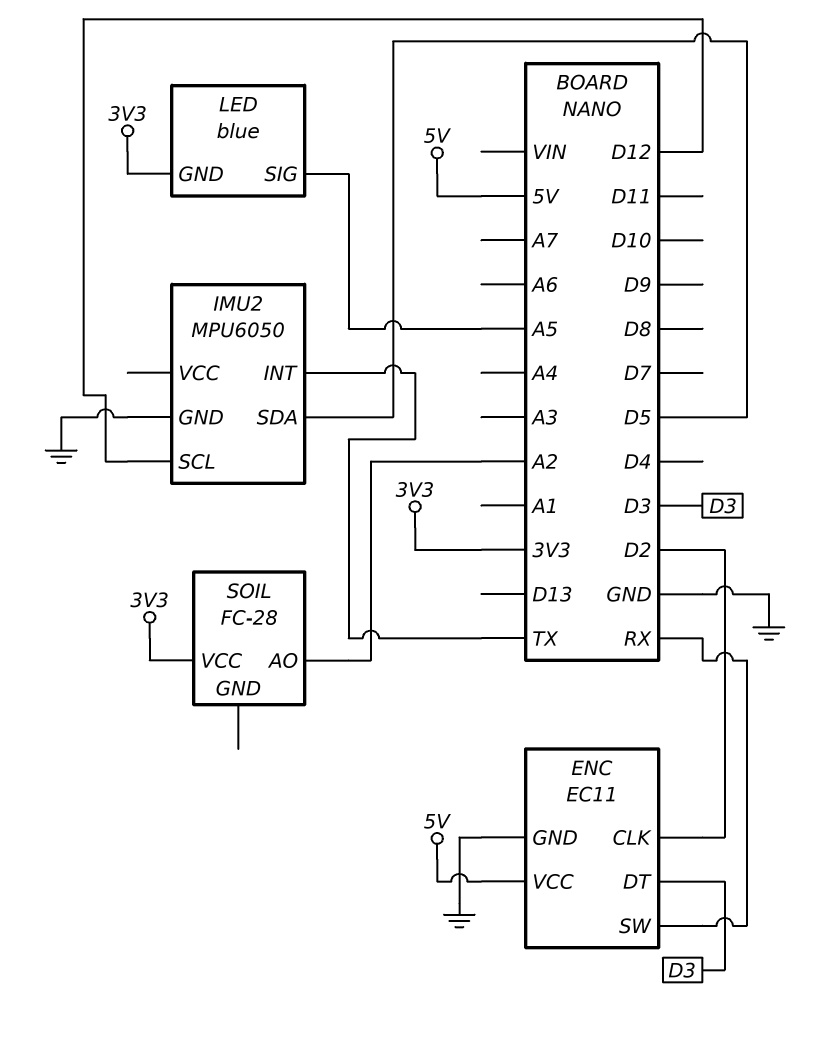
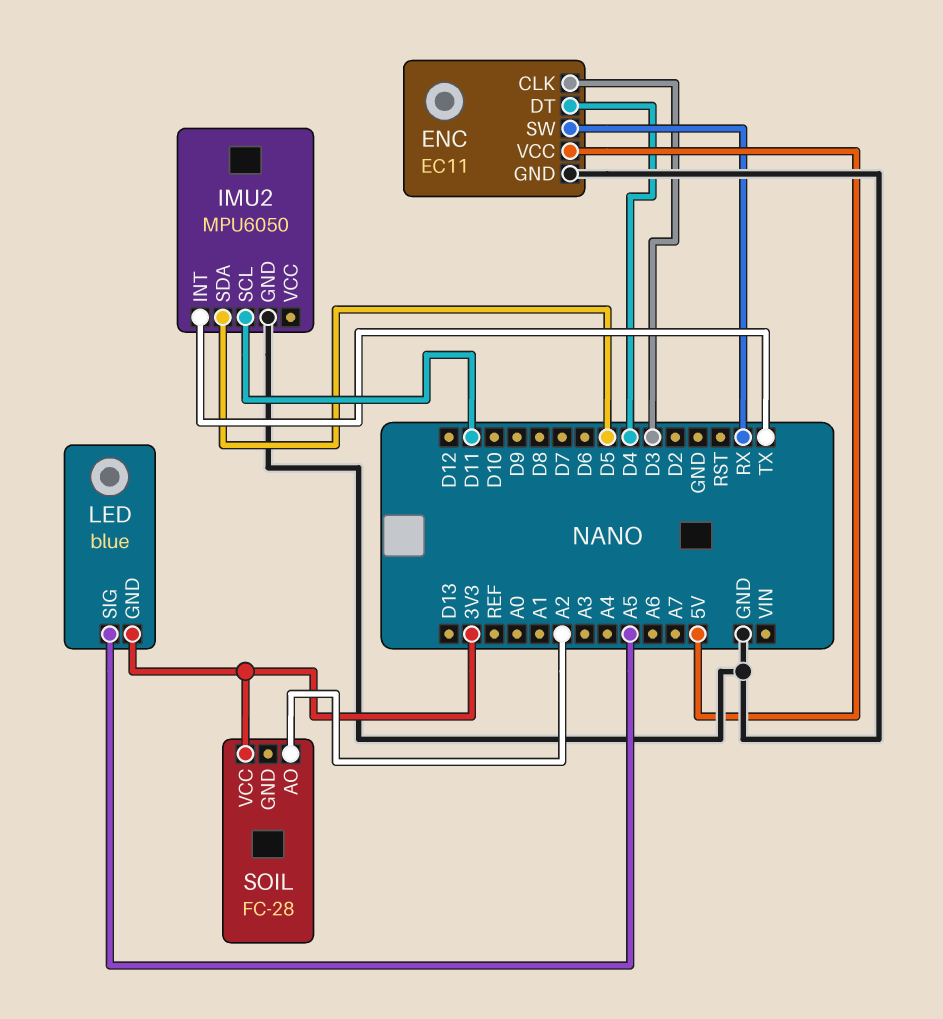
ENC pin CLK: D2 -> D3
ENC pin DT: D3 -> D4
IMU2 pin SCL: D12 -> D11

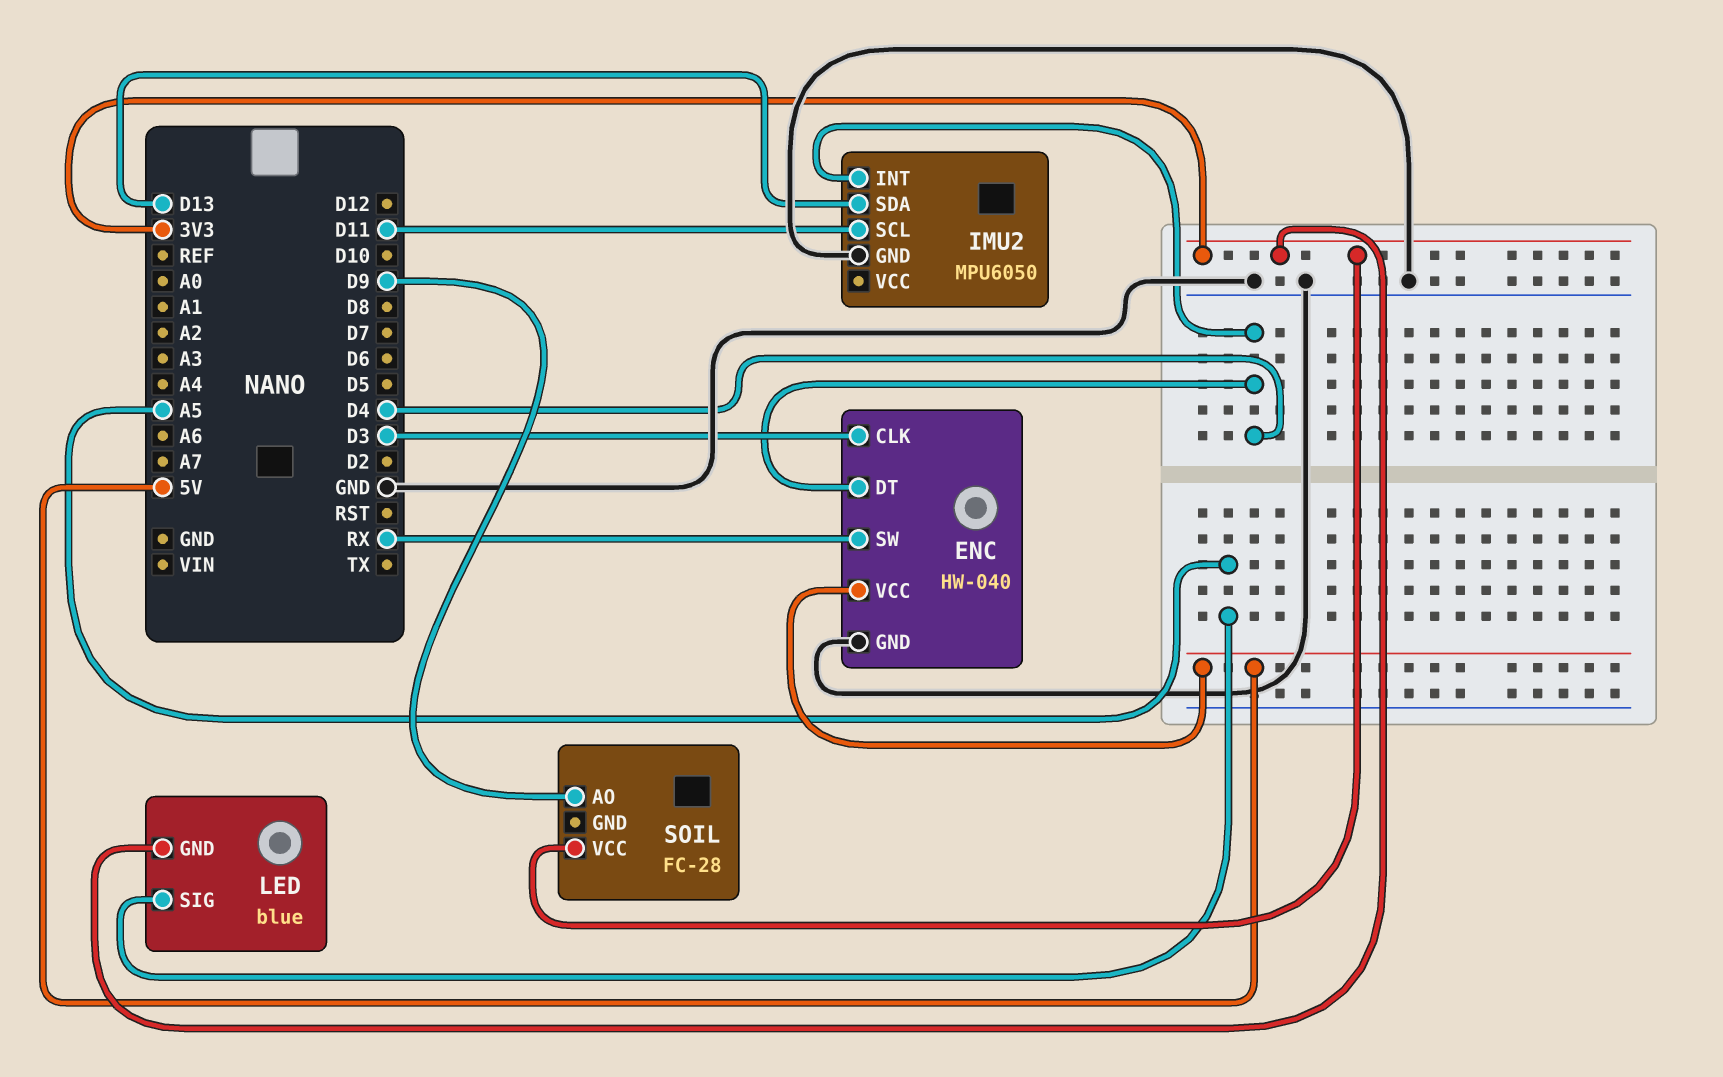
ENC: EC11 -> HW-040
IMU2 pin INT: TX -> D4
IMU2 pin SDA: D5 -> D13
SOIL pin AO: A2 -> D9

